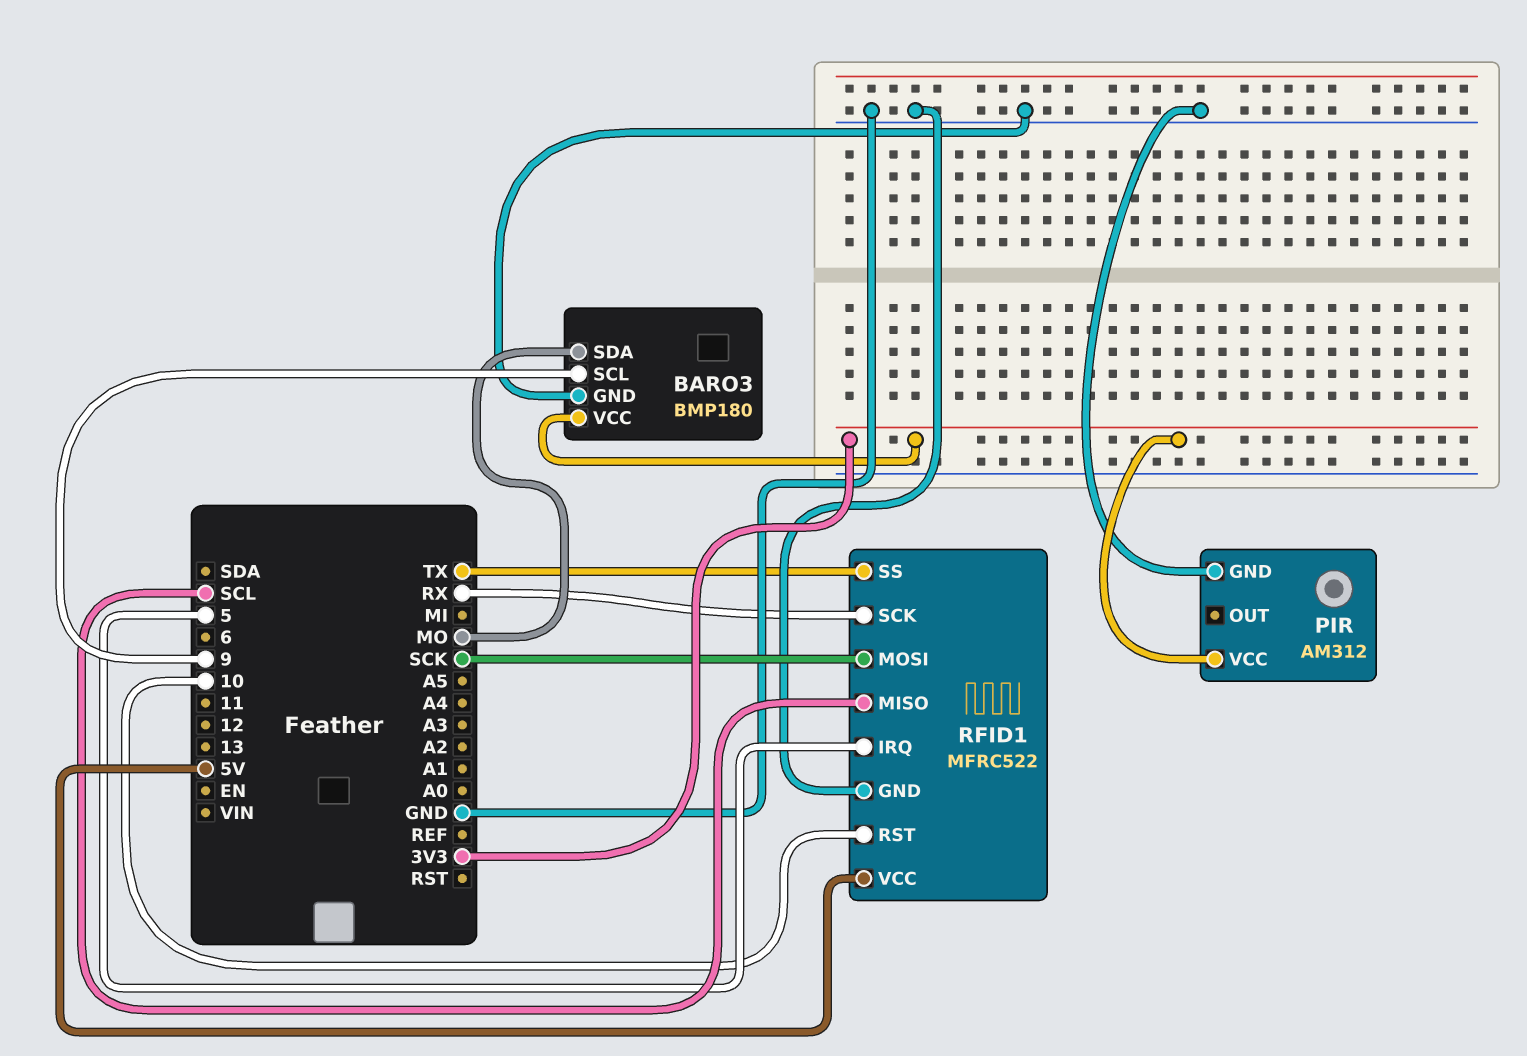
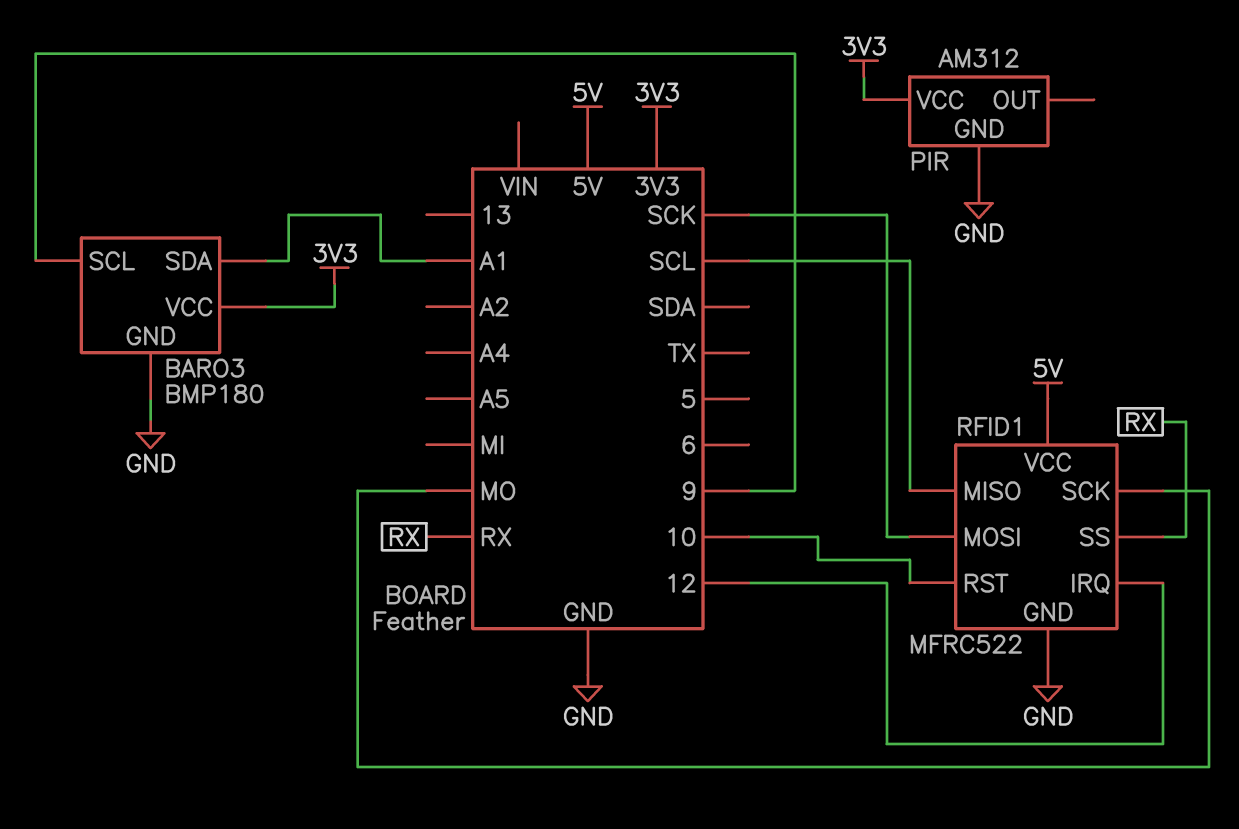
BARO3 pin SDA: MO -> A1
RFID1 pin IRQ: 5 -> 12
RFID1 pin SCK: RX -> MO
RFID1 pin SS: TX -> RX

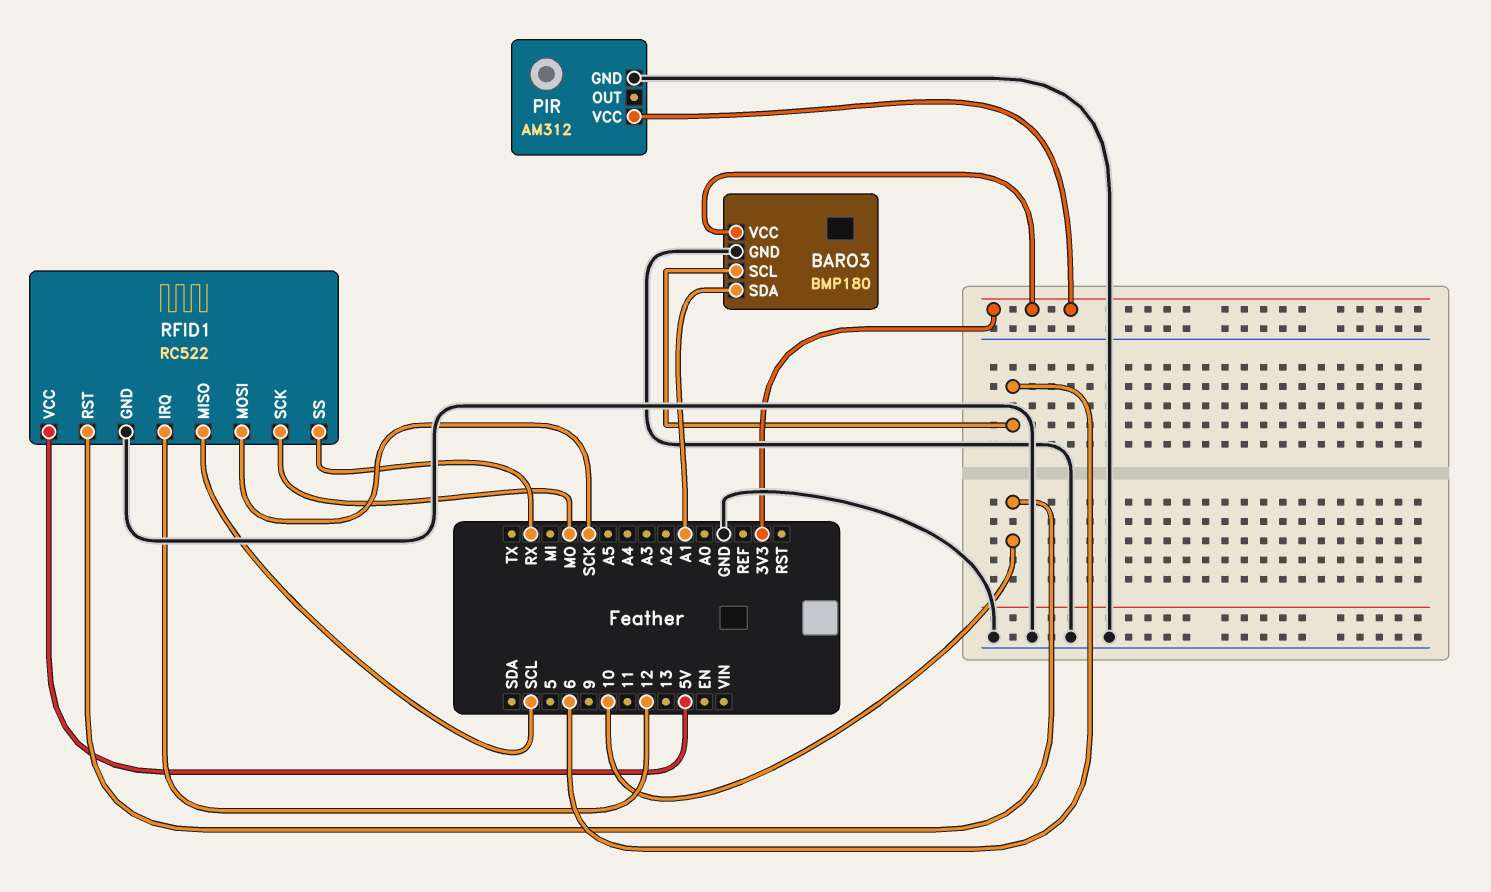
BARO3 pin SCL: 9 -> 6
RFID1: MFRC522 -> RC522

